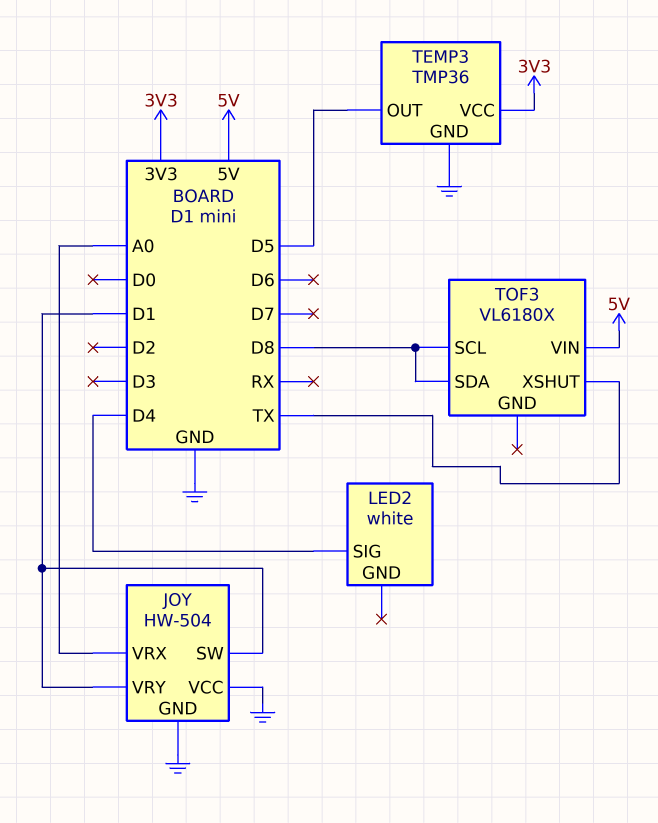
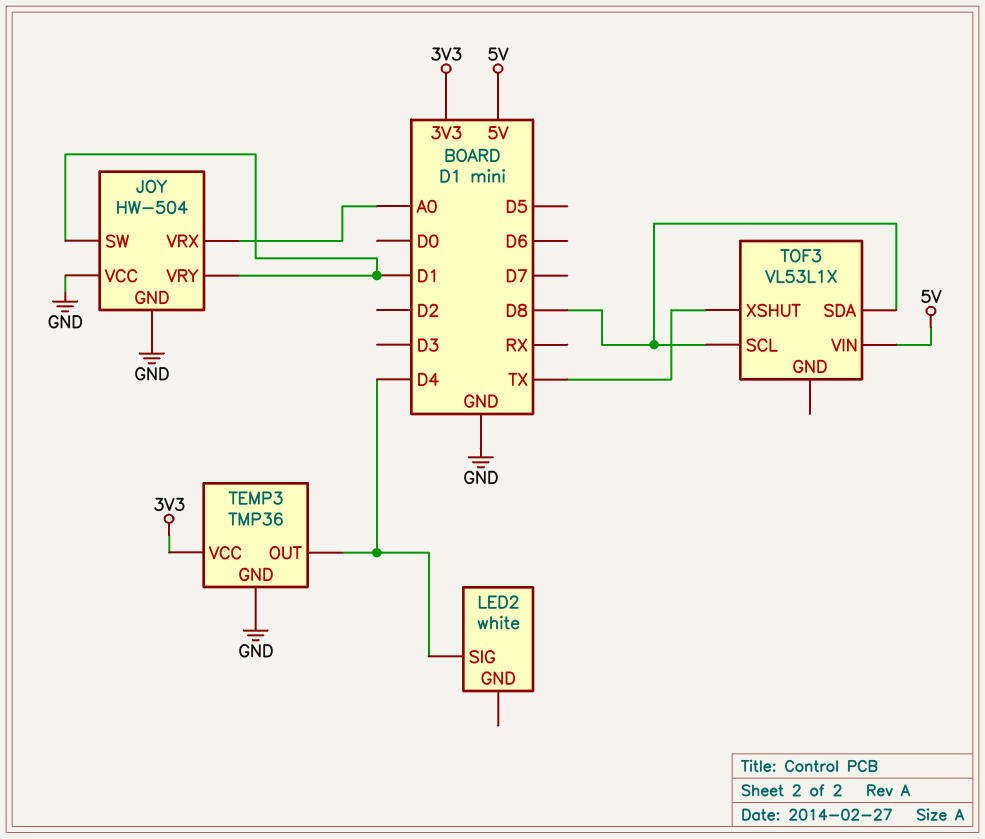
TEMP3 pin OUT: D5 -> D4
TOF3: VL6180X -> VL53L1X

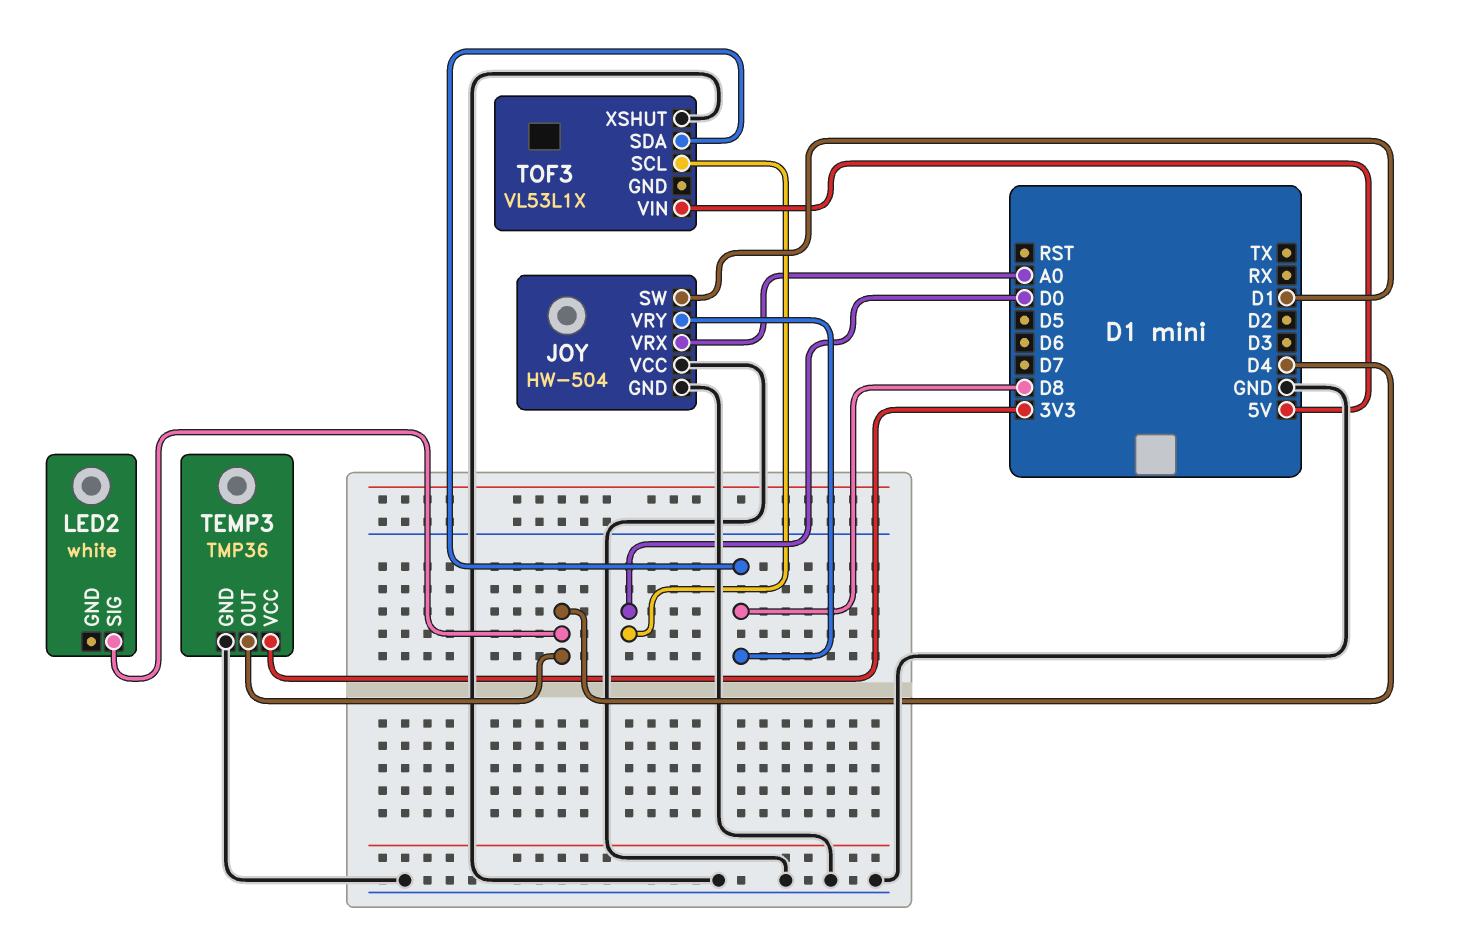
JOY pin VRY: D1 -> D8
TOF3 pin SCL: D8 -> D0
TOF3 pin XSHUT: TX -> GND

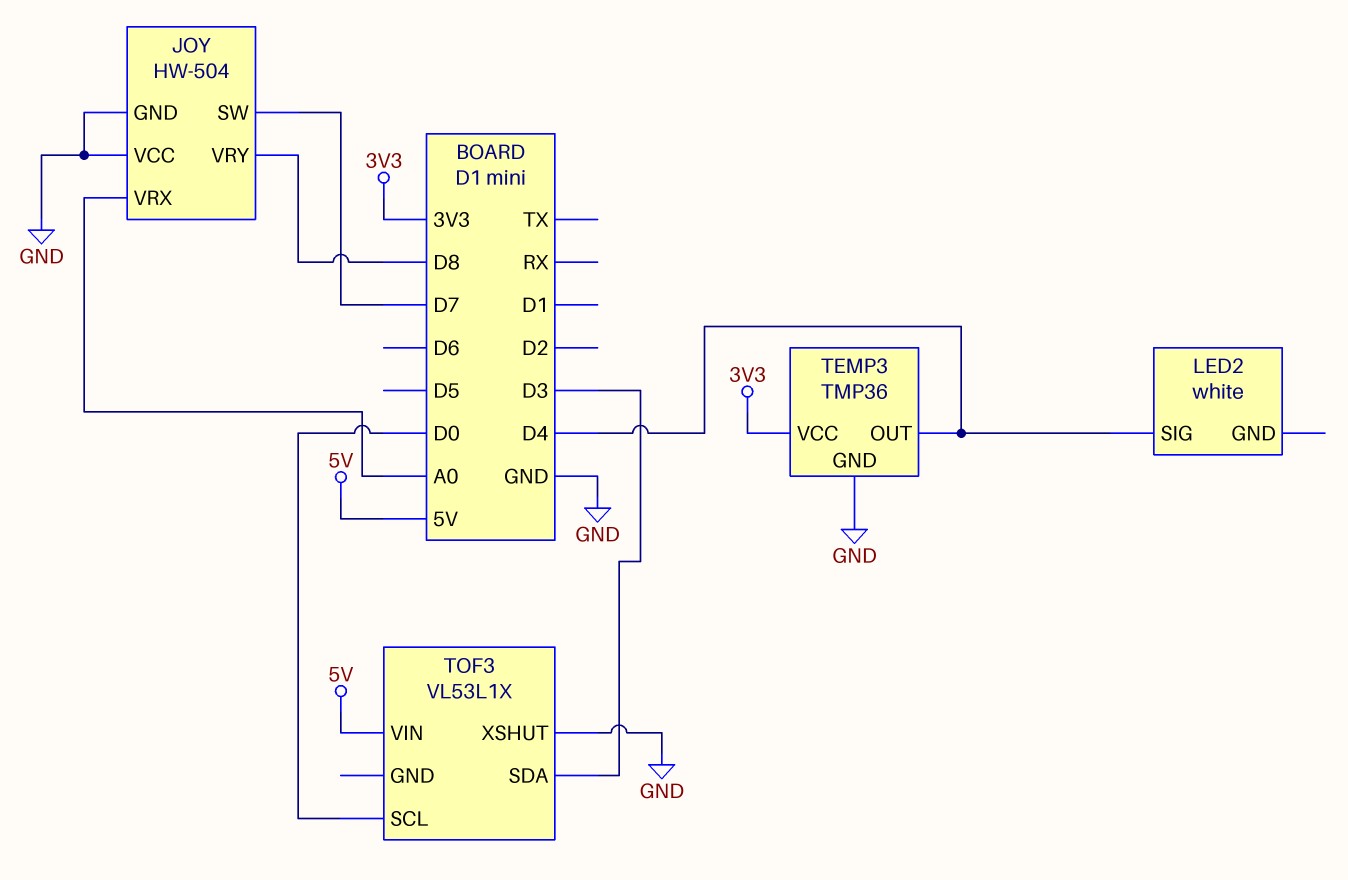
JOY pin SW: D1 -> D7
TOF3 pin SDA: D8 -> D3

